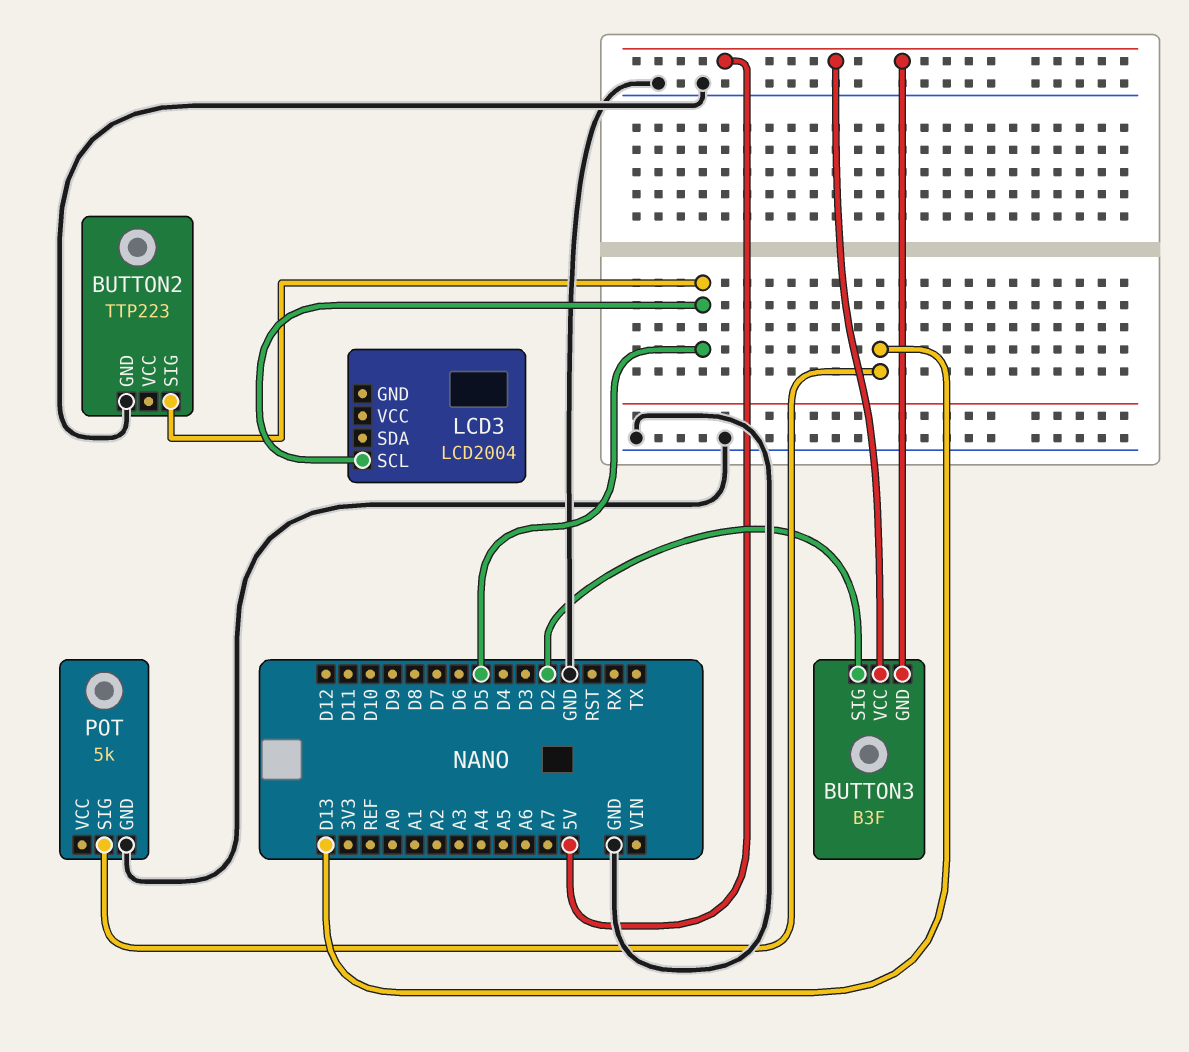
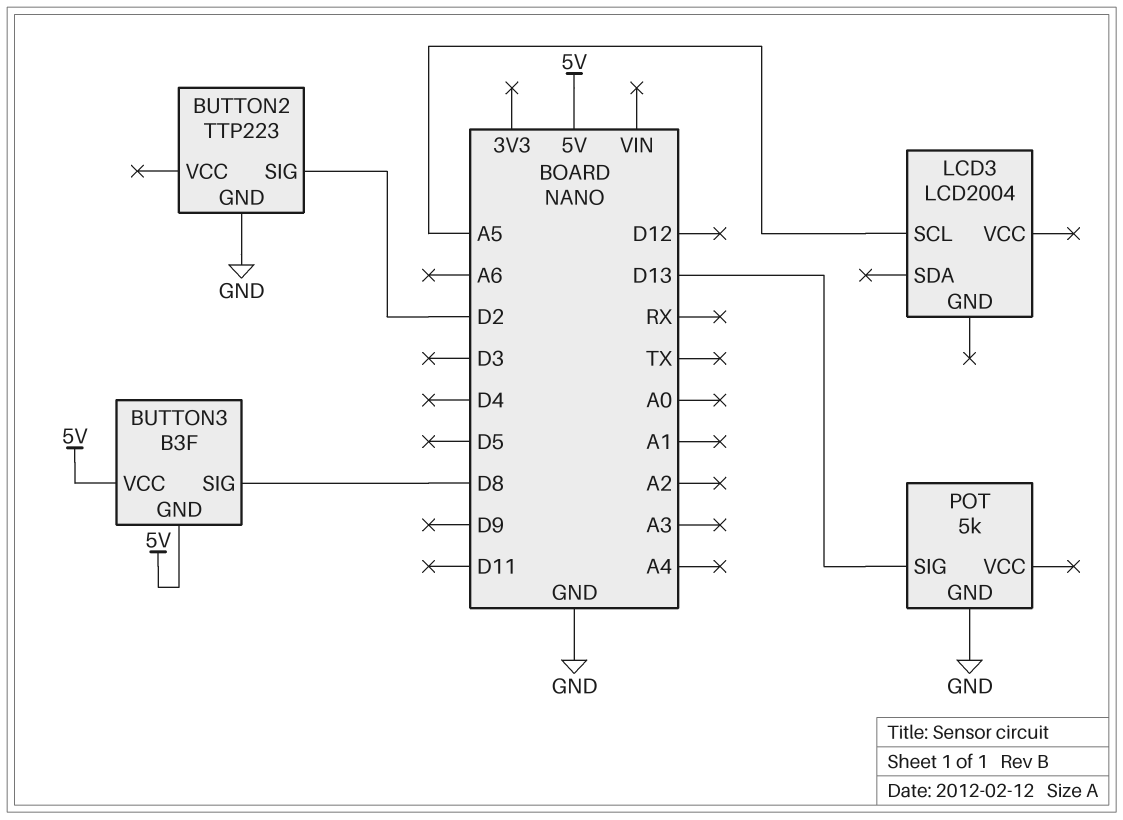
BUTTON2 pin SIG: D5 -> D2
BUTTON3 pin SIG: D2 -> D8
LCD3 pin SCL: D5 -> A5

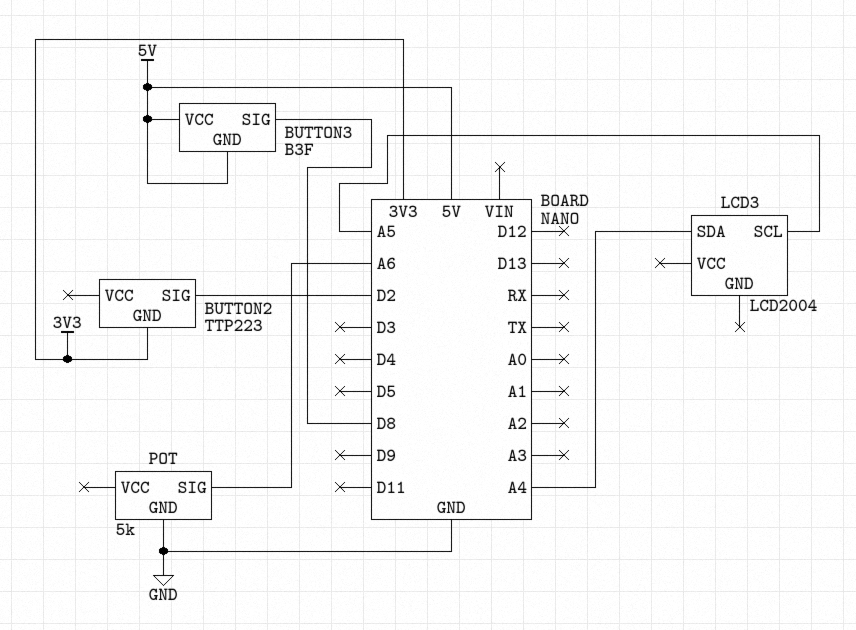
BUTTON2 pin GND: GND -> 3V3
LCD3 pin SDA: none -> A4
POT pin SIG: D13 -> A6

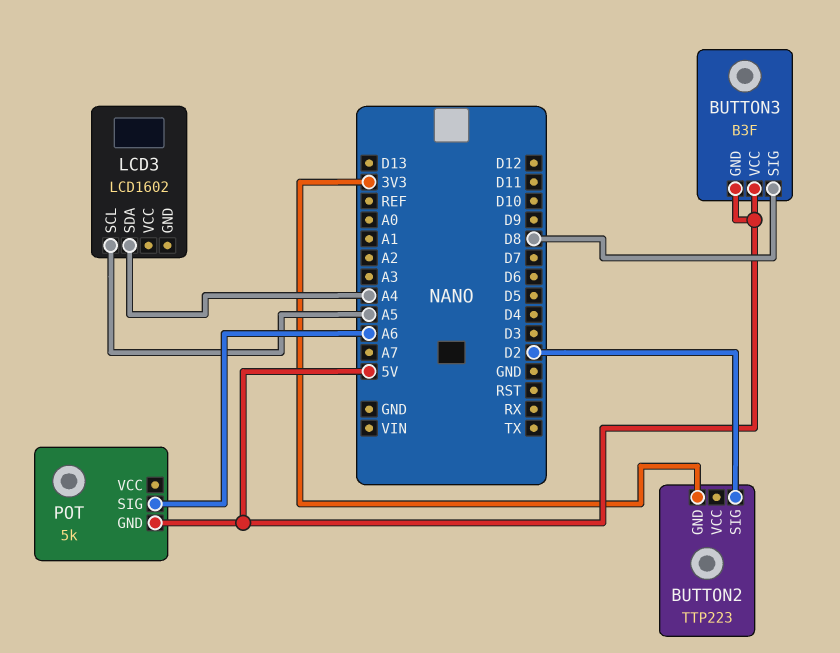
LCD3: LCD2004 -> LCD1602
POT pin GND: GND -> 5V

